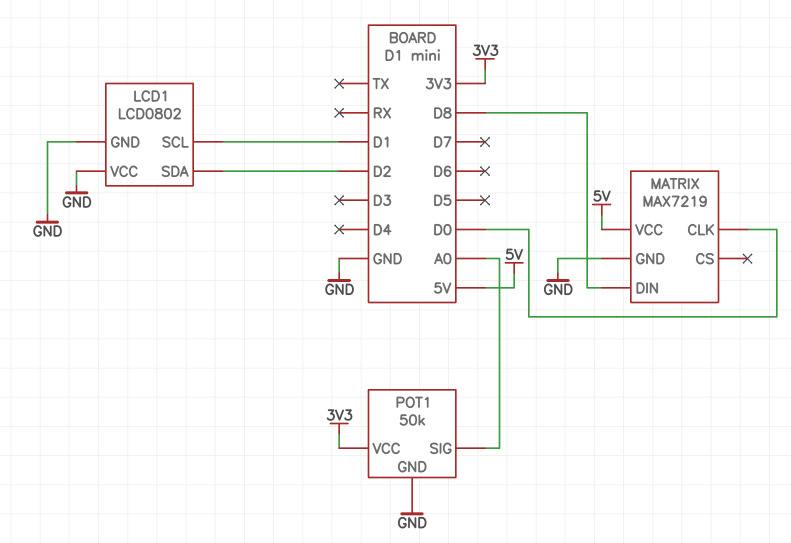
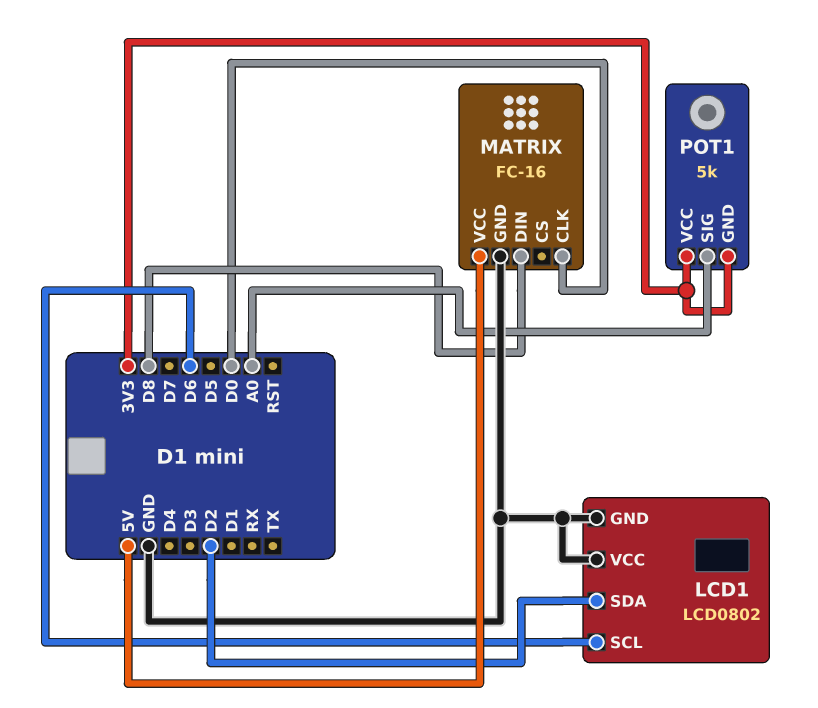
LCD1 pin SCL: D1 -> D6
MATRIX: MAX7219 -> FC-16
POT1: 50k -> 5k
POT1 pin GND: GND -> 3V3

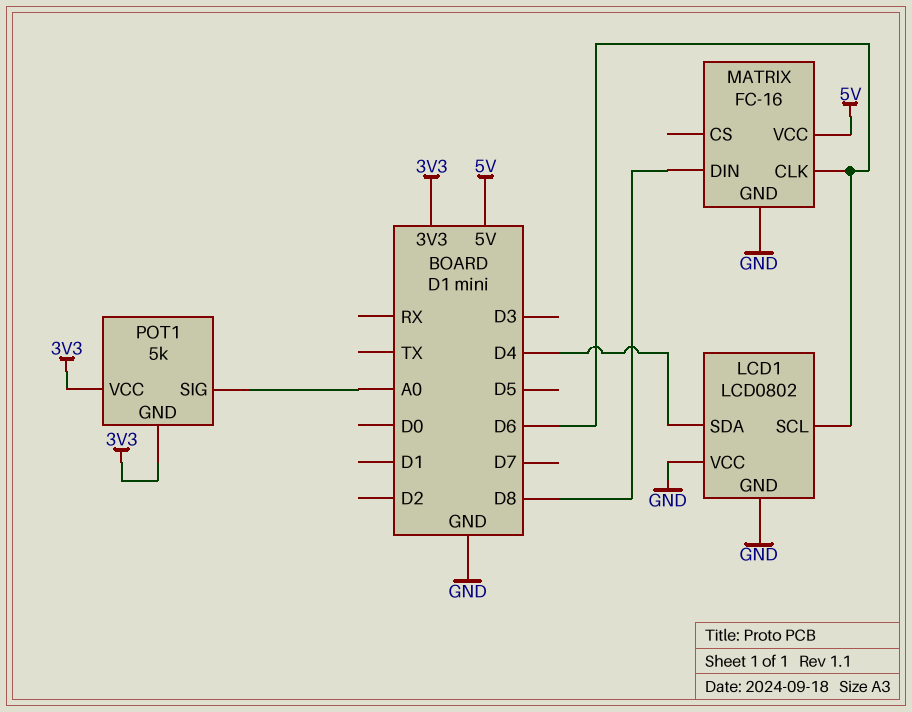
LCD1 pin SDA: D2 -> D4
MATRIX pin CLK: D0 -> D6

